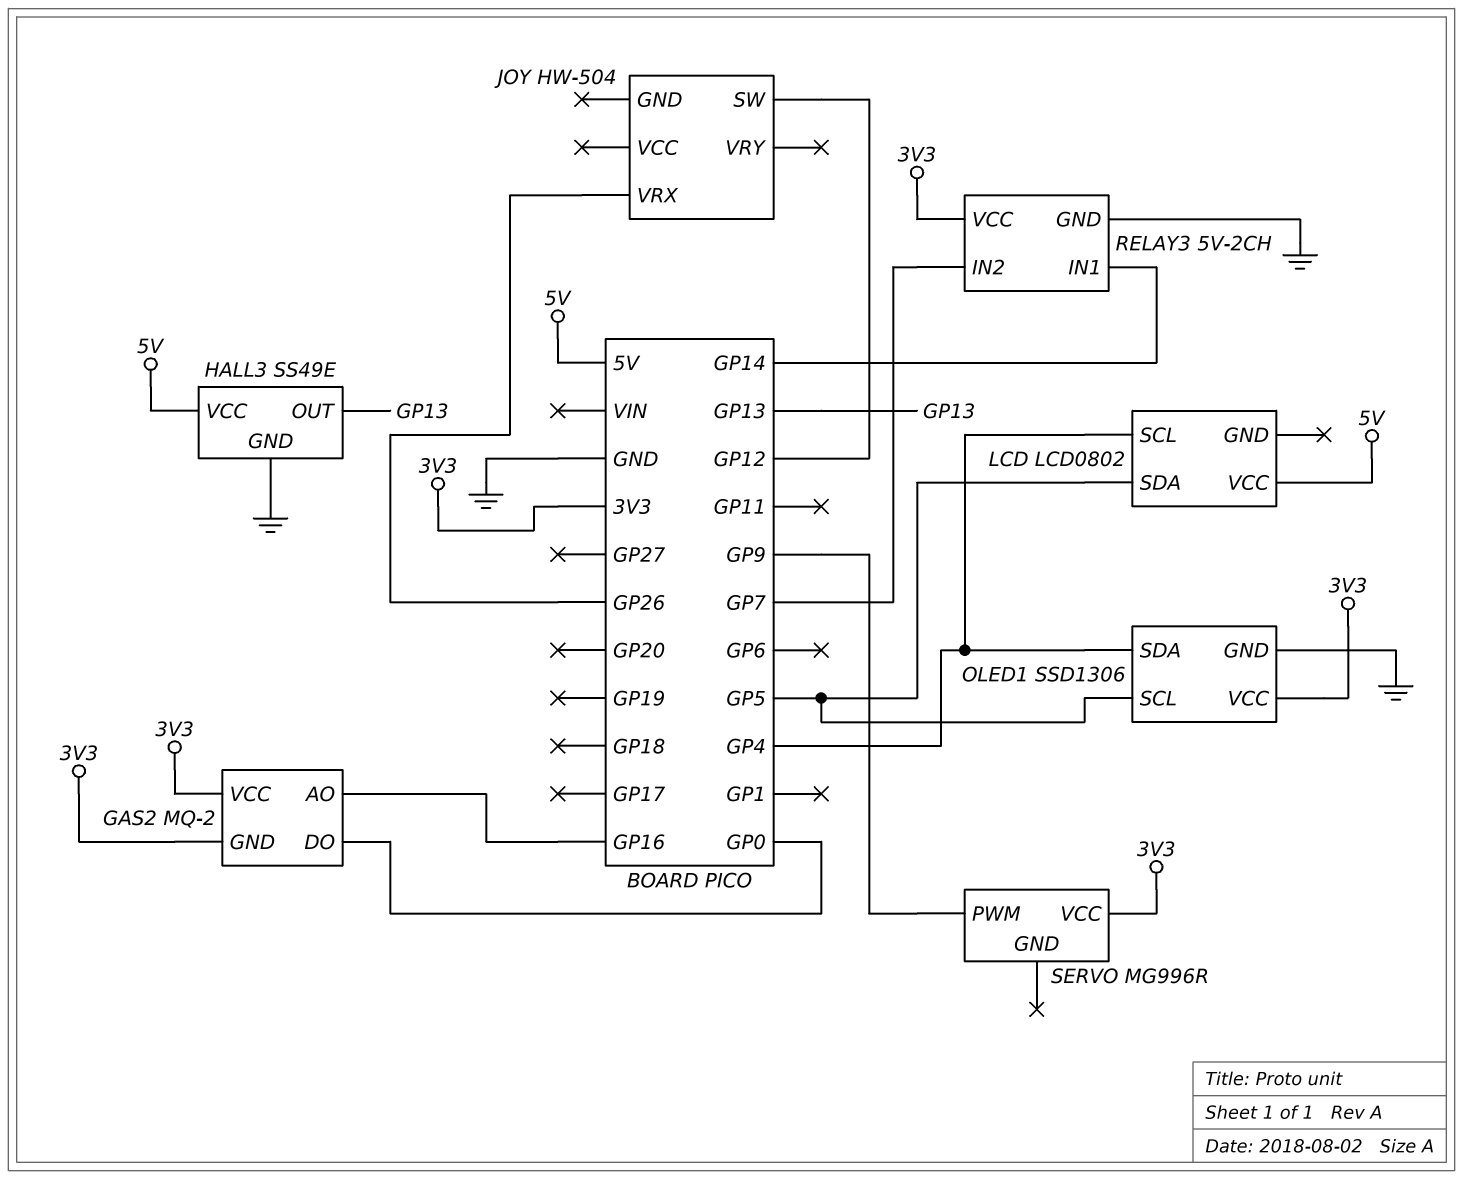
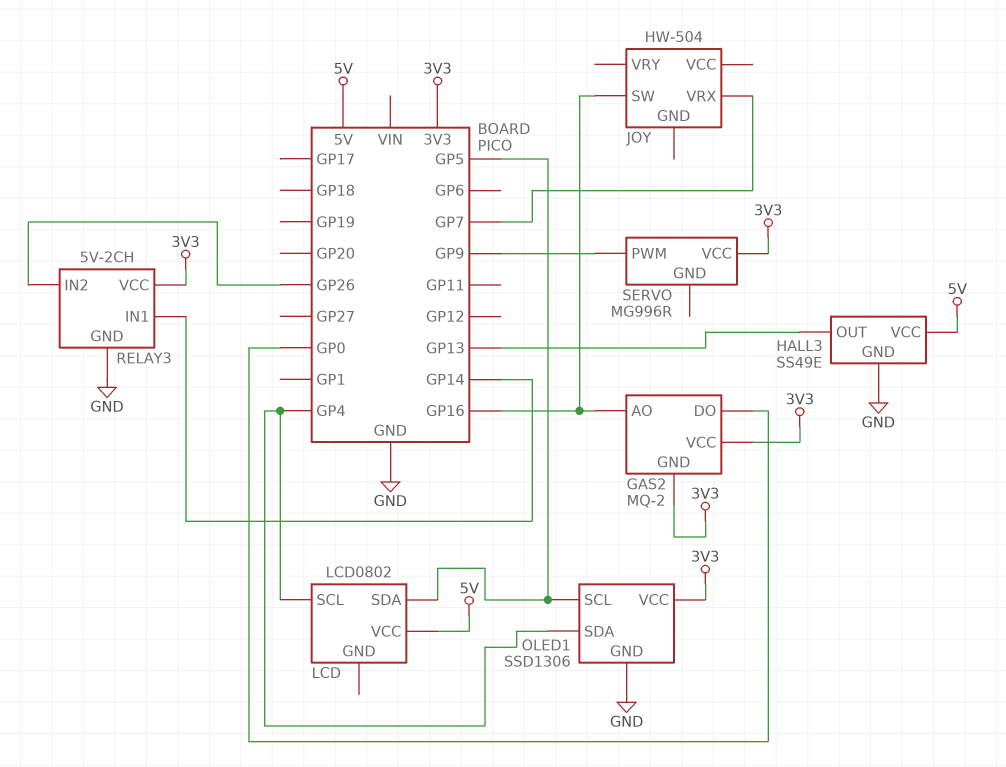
JOY pin SW: GP12 -> GP16
JOY pin VRX: GP26 -> GP7
RELAY3 pin IN2: GP7 -> GP26

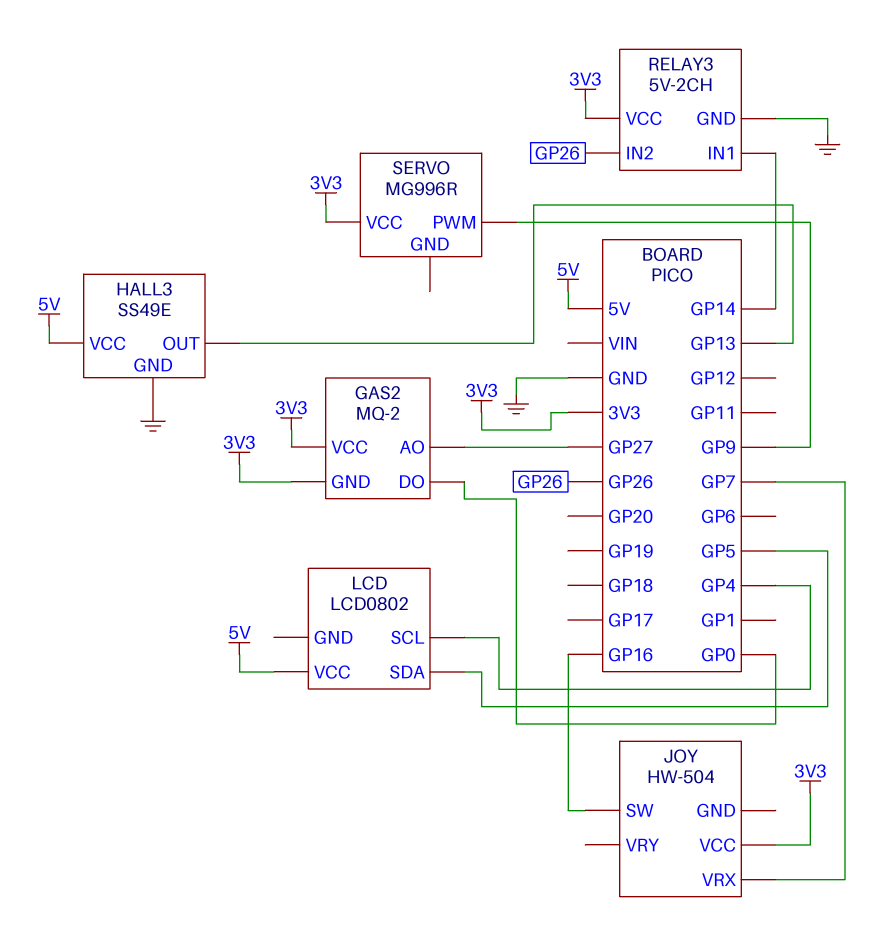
GAS2 pin AO: GP16 -> GP27
JOY pin VCC: none -> 3V3
OLED1: SSD1306 -> none
OLED1 pin GND: GND -> none
OLED1 pin SCL: GP5 -> none
OLED1 pin SDA: GP4 -> none
OLED1 pin VCC: 3V3 -> none

